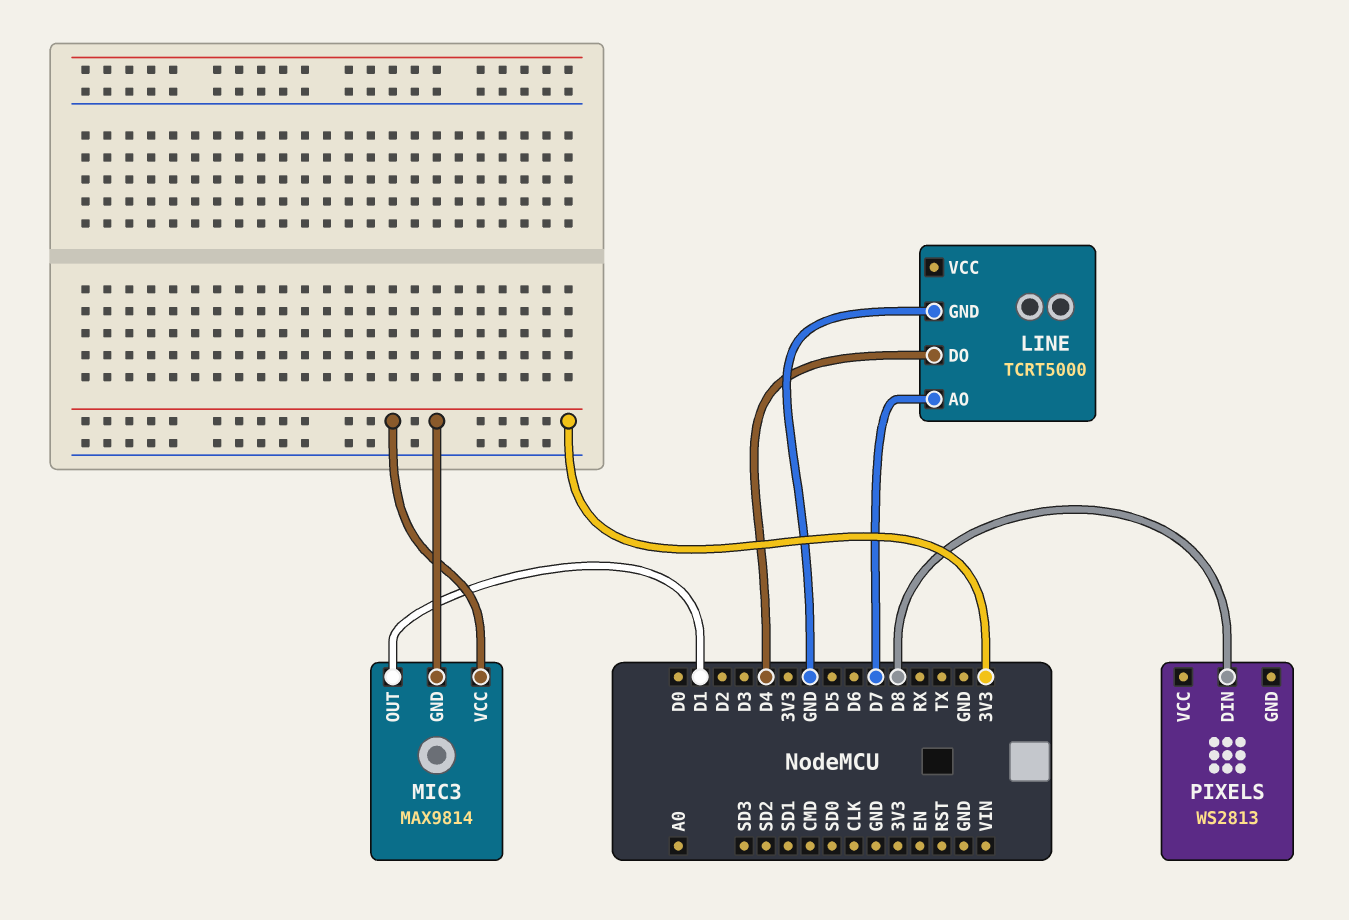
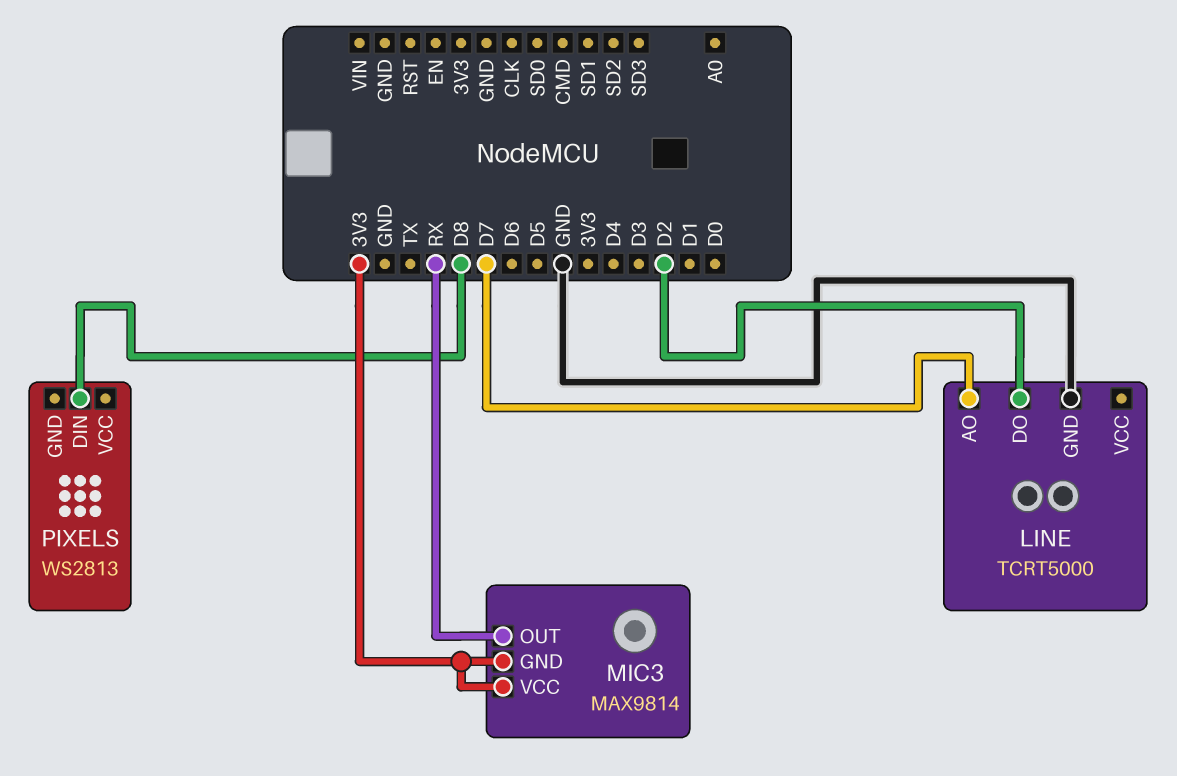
LINE pin DO: D4 -> D2
MIC3 pin OUT: D1 -> RX

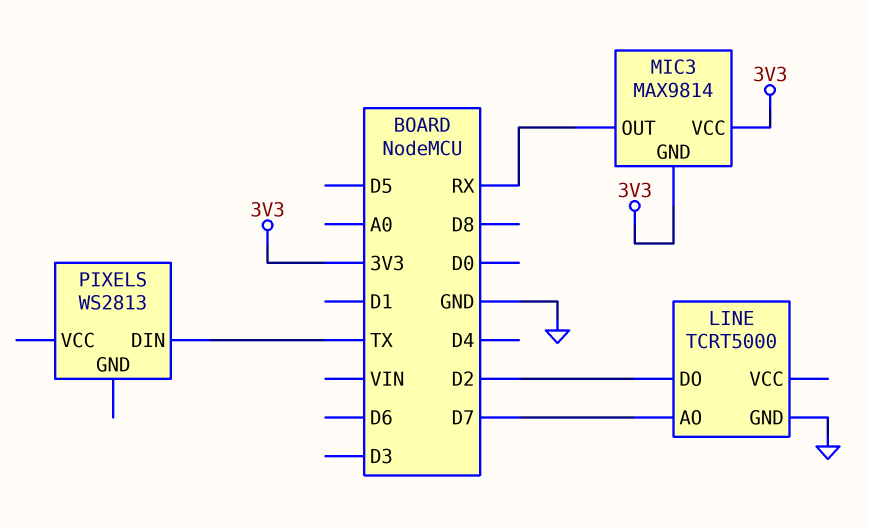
PIXELS pin DIN: D8 -> TX

